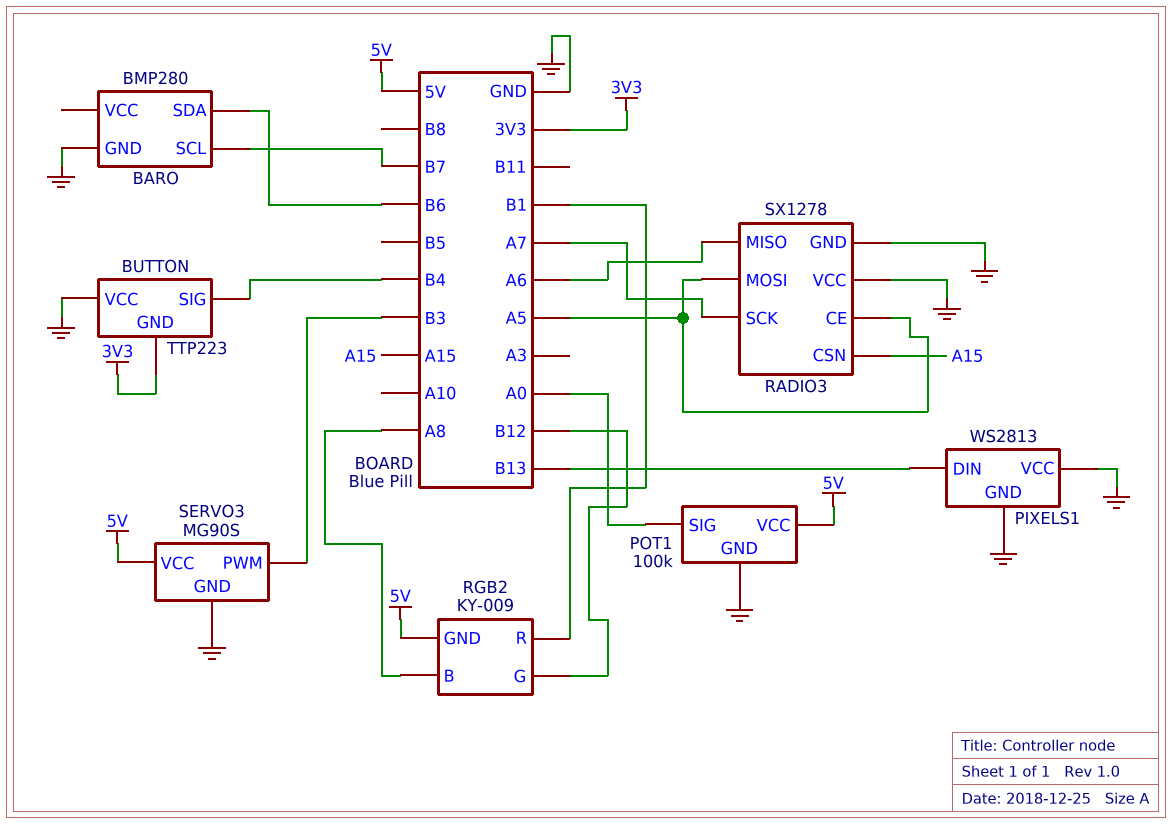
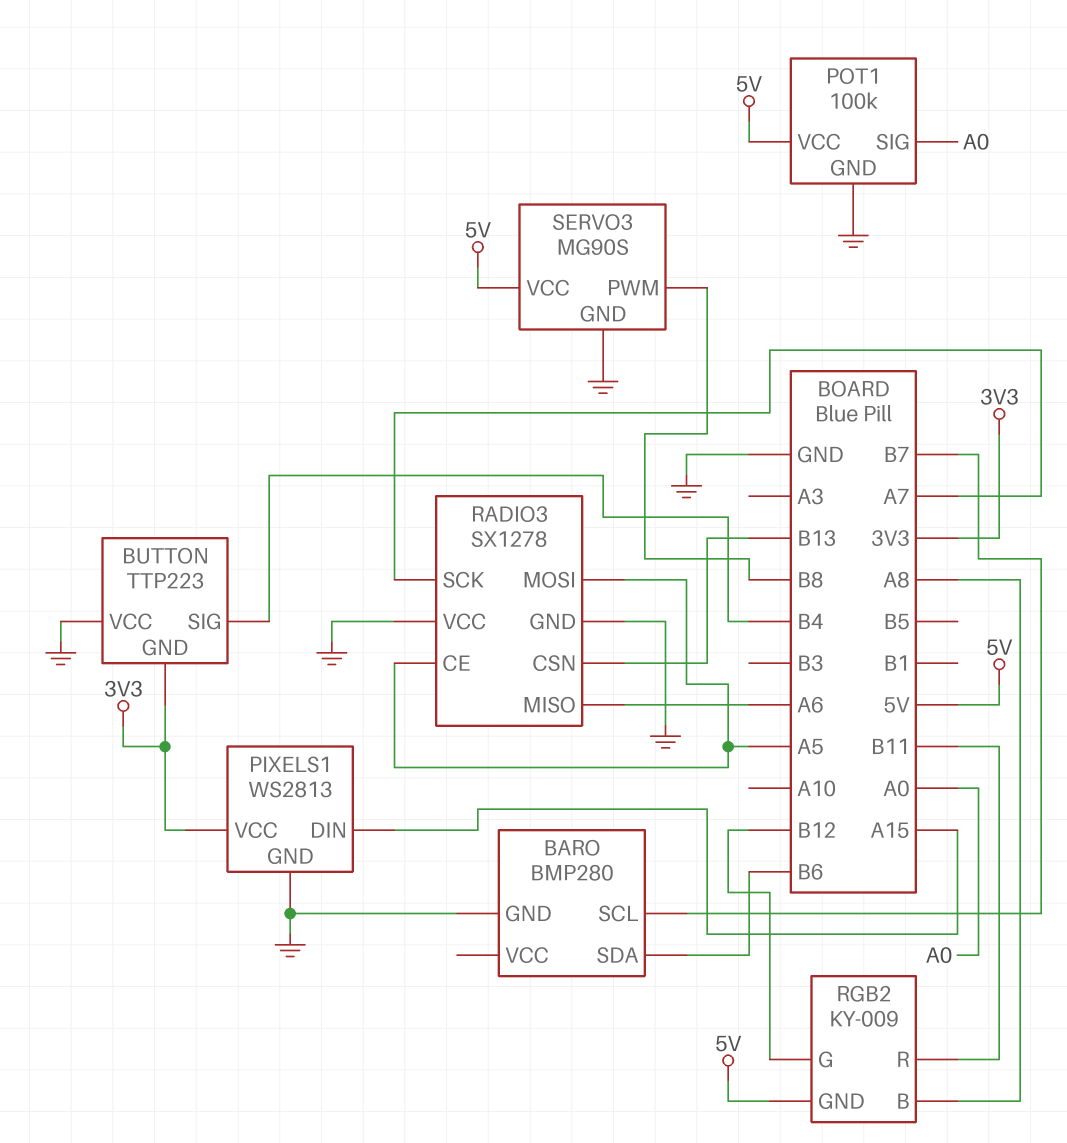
PIXELS1 pin DIN: B13 -> A15
PIXELS1 pin VCC: GND -> 3V3
RADIO3 pin CSN: A15 -> B13
RGB2 pin R: B1 -> B11
SERVO3 pin PWM: B3 -> B8

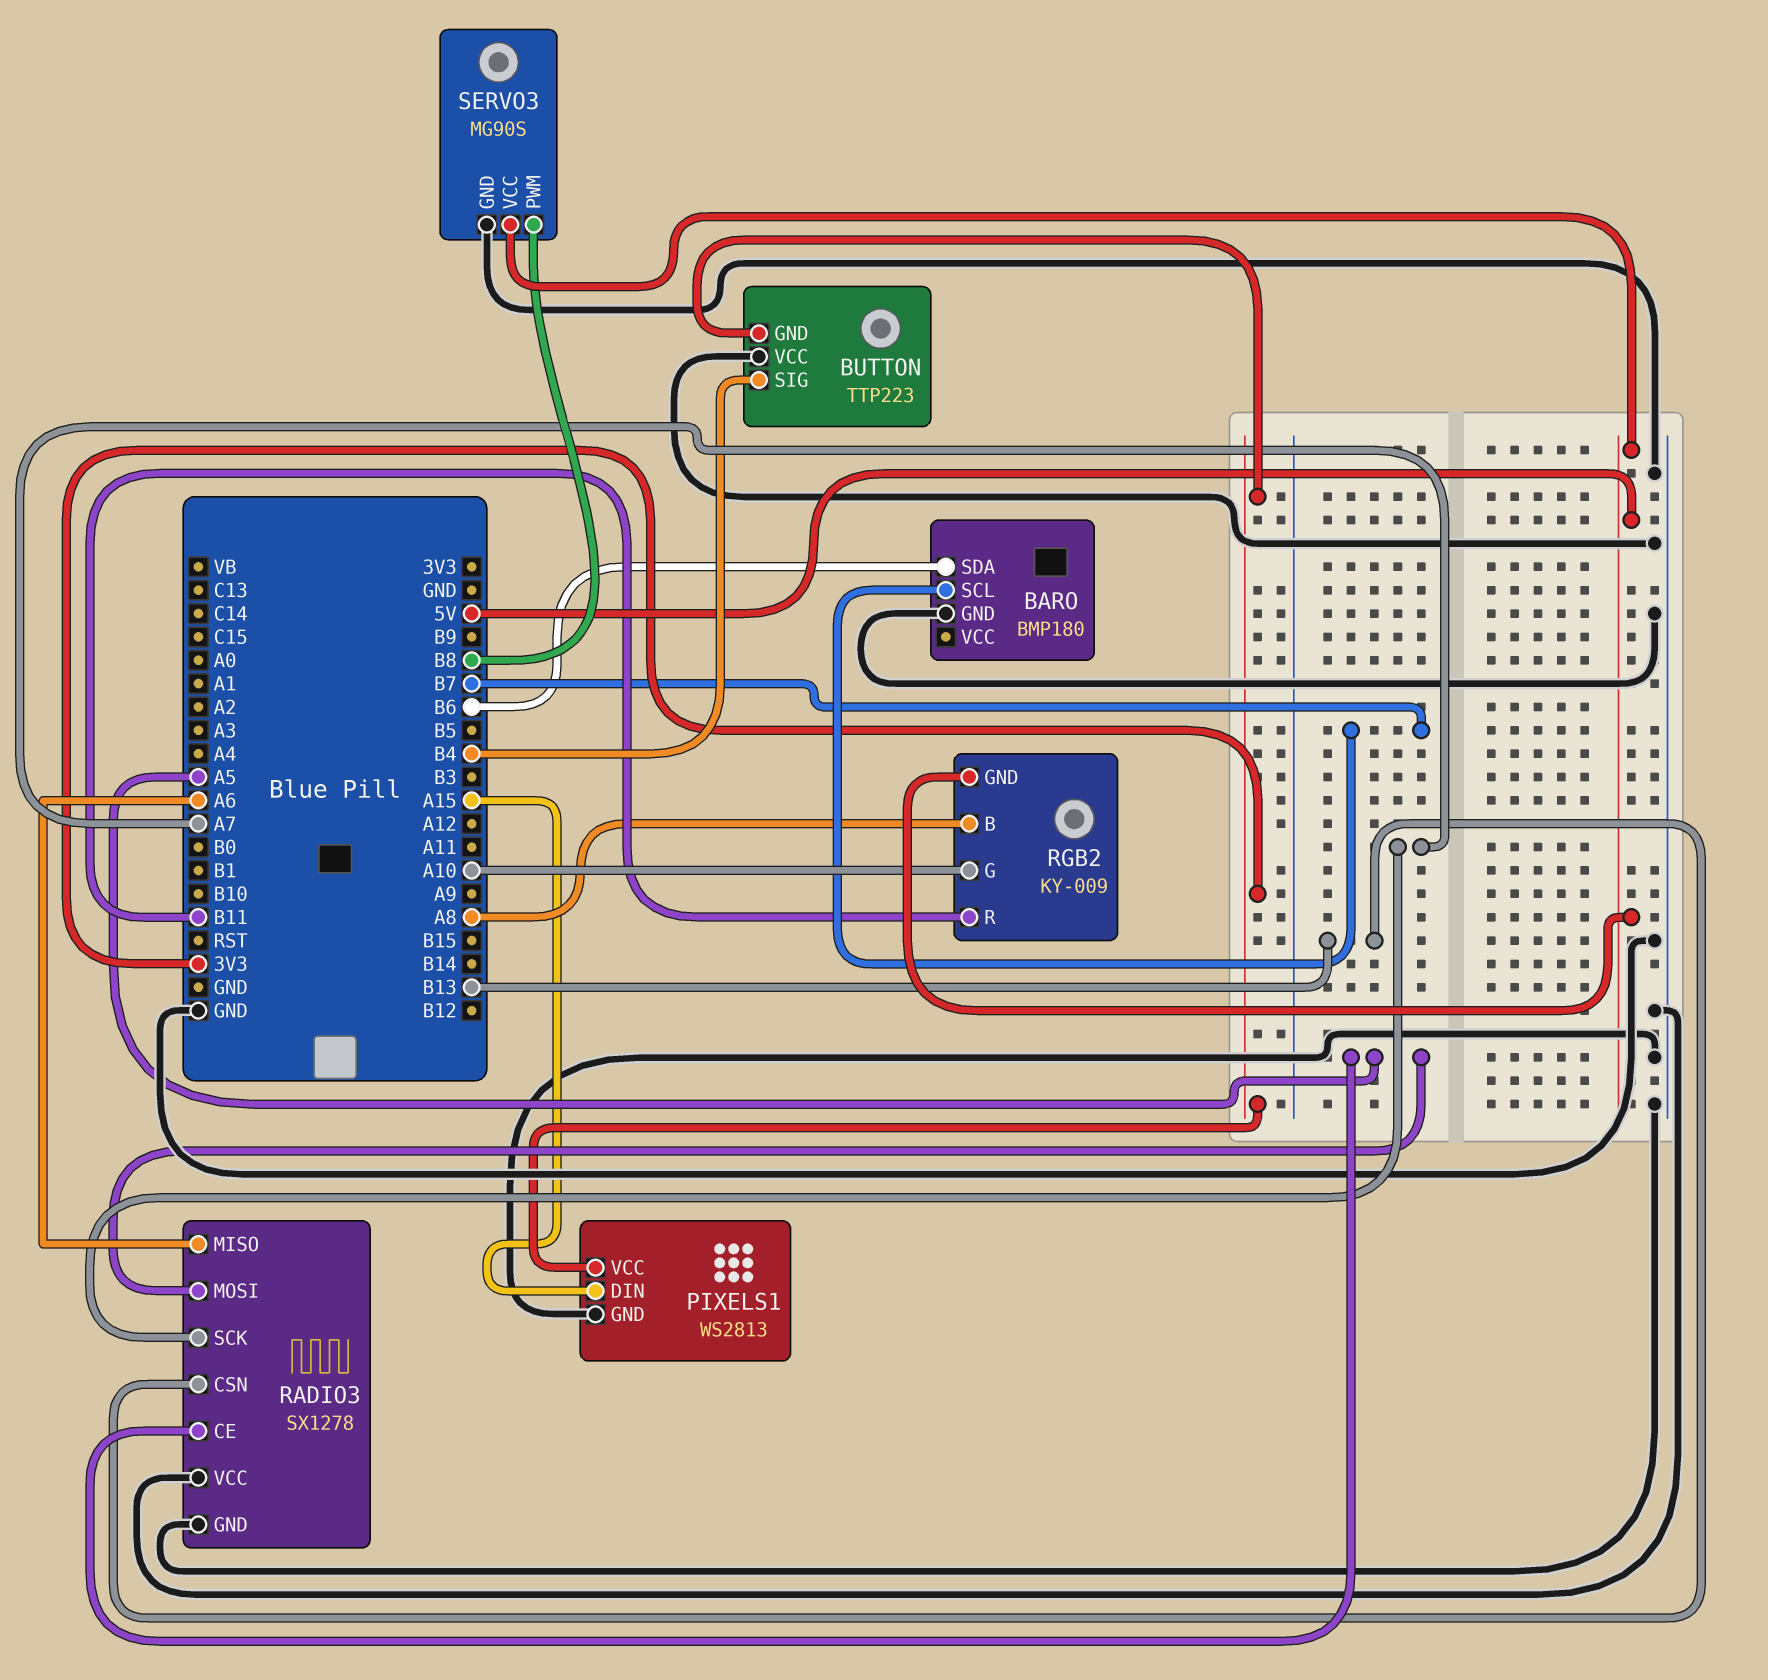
BARO: BMP280 -> BMP180
POT1: 100k -> none
POT1 pin GND: GND -> none
POT1 pin SIG: A0 -> none
POT1 pin VCC: 5V -> none
RGB2 pin G: B12 -> A10

